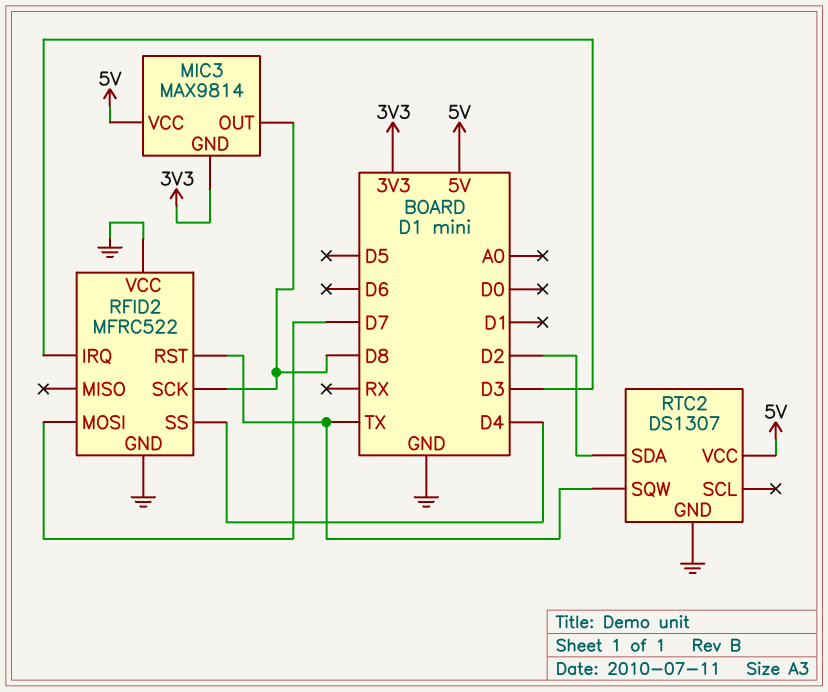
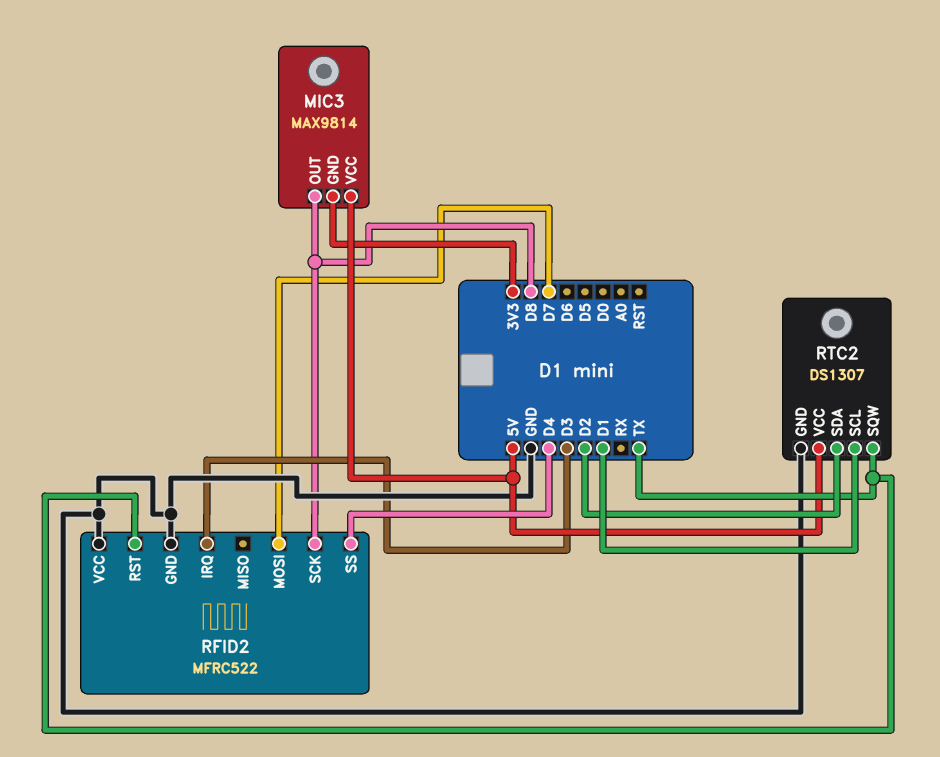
RTC2 pin SCL: none -> D1

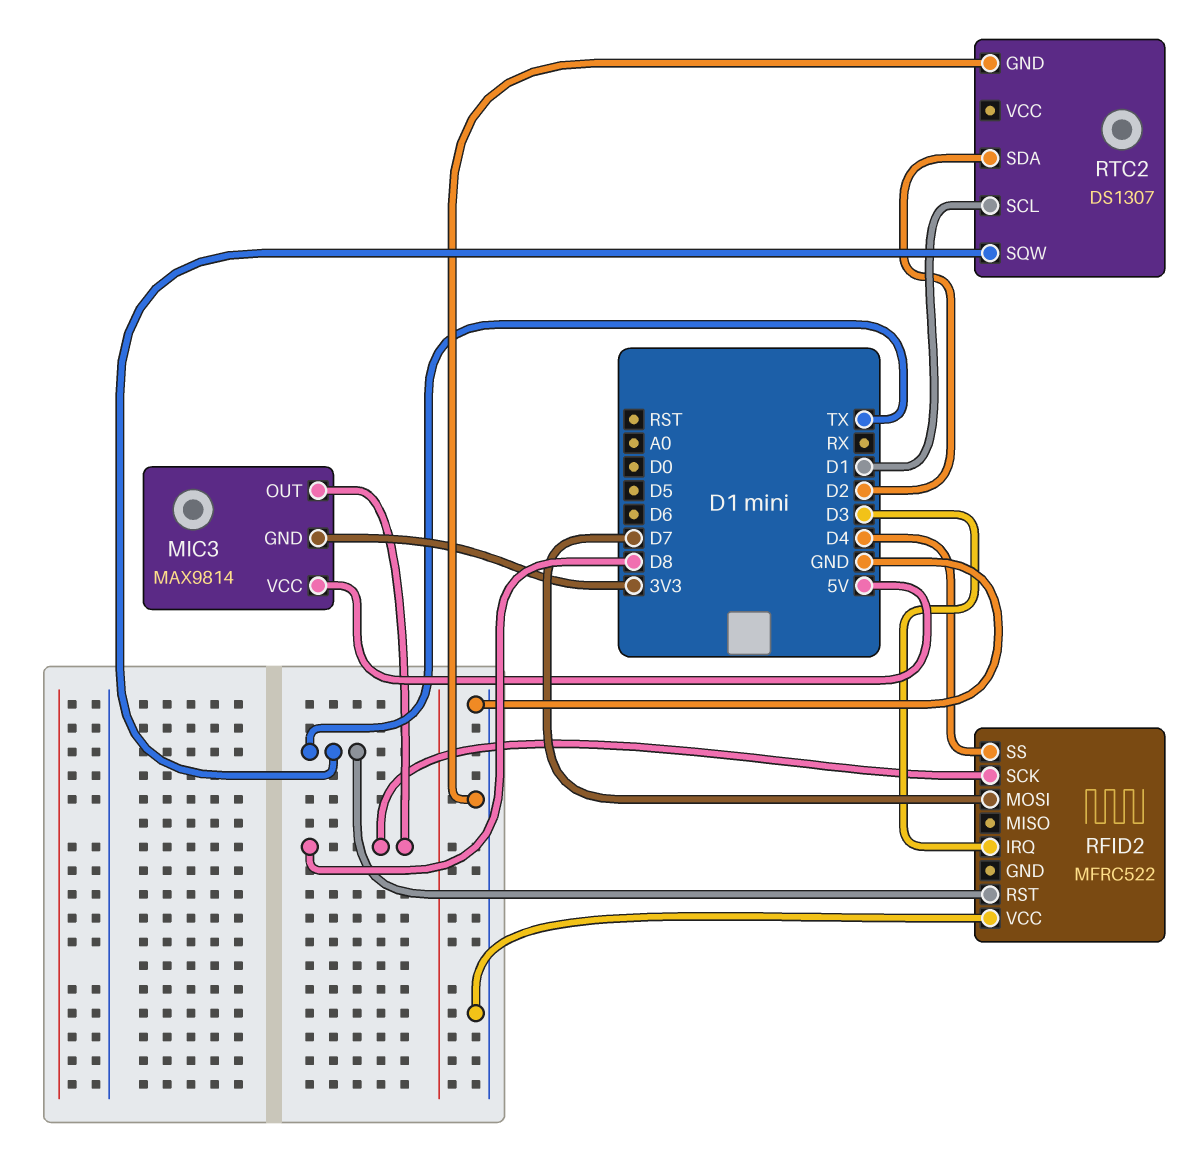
RFID2 pin GND: GND -> none
RTC2 pin VCC: 5V -> none

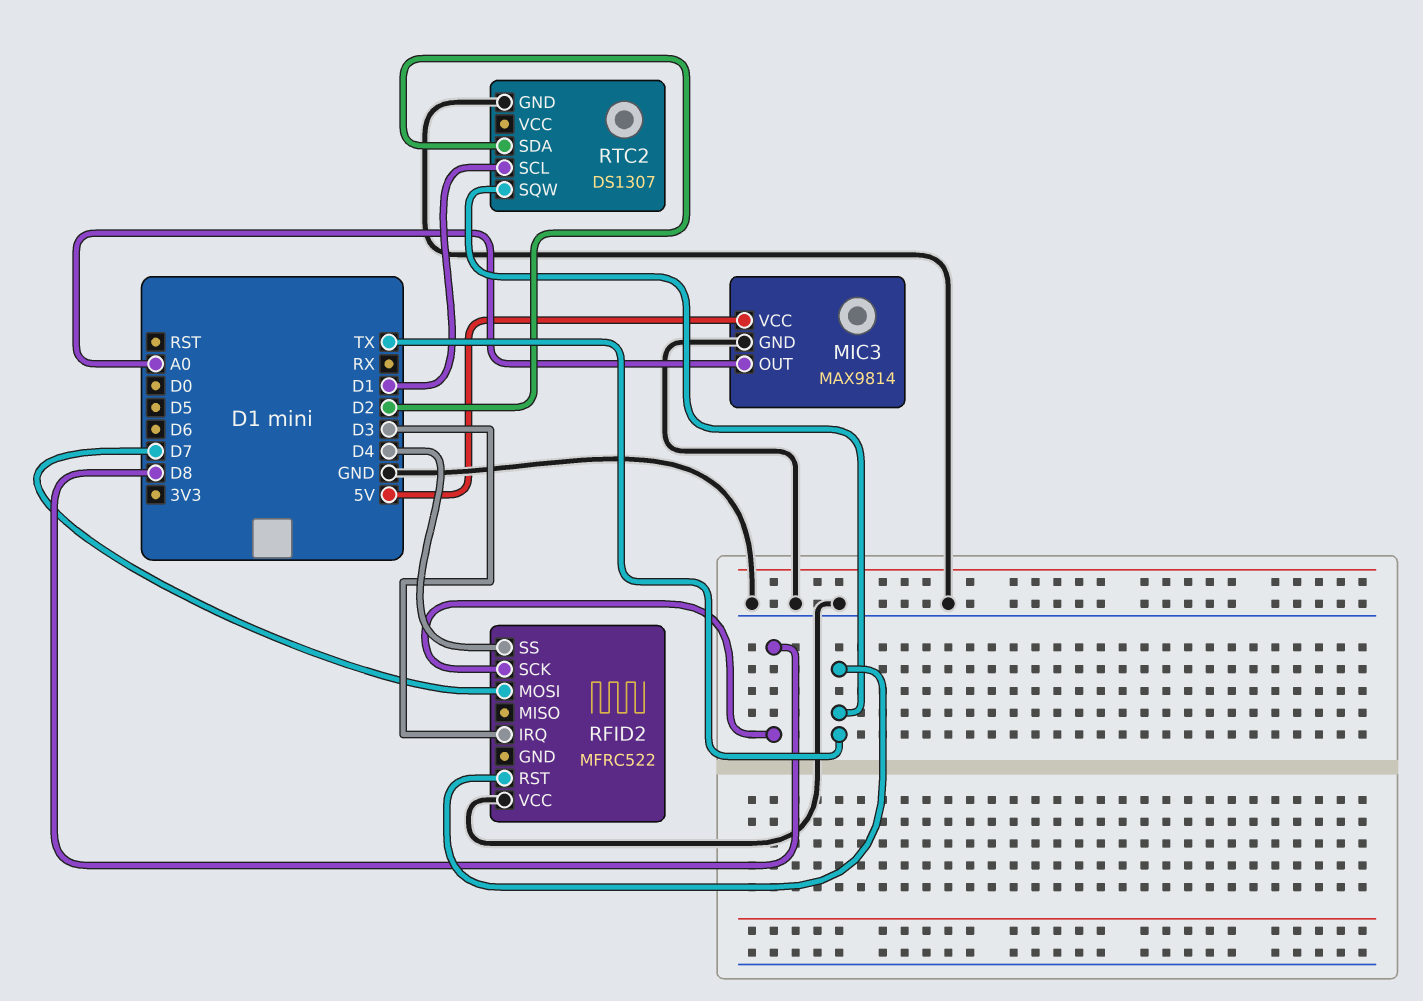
MIC3 pin GND: 3V3 -> GND
MIC3 pin OUT: D8 -> A0

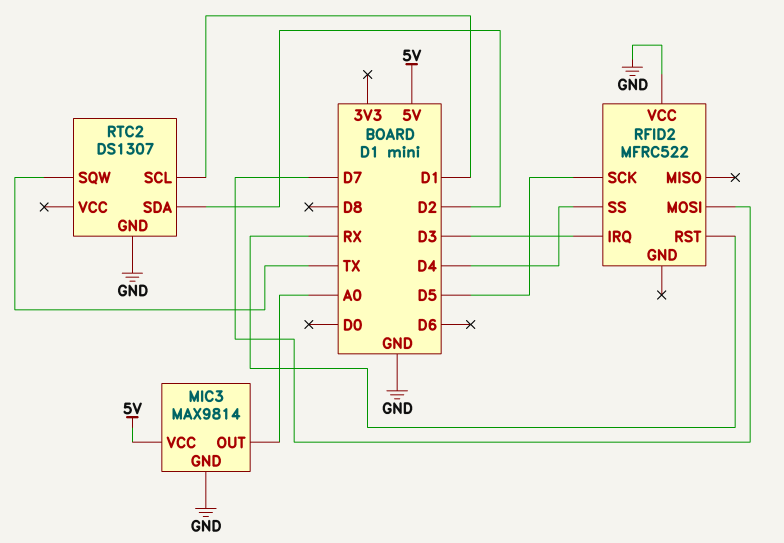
RFID2 pin RST: TX -> RX
RFID2 pin SCK: D8 -> D5

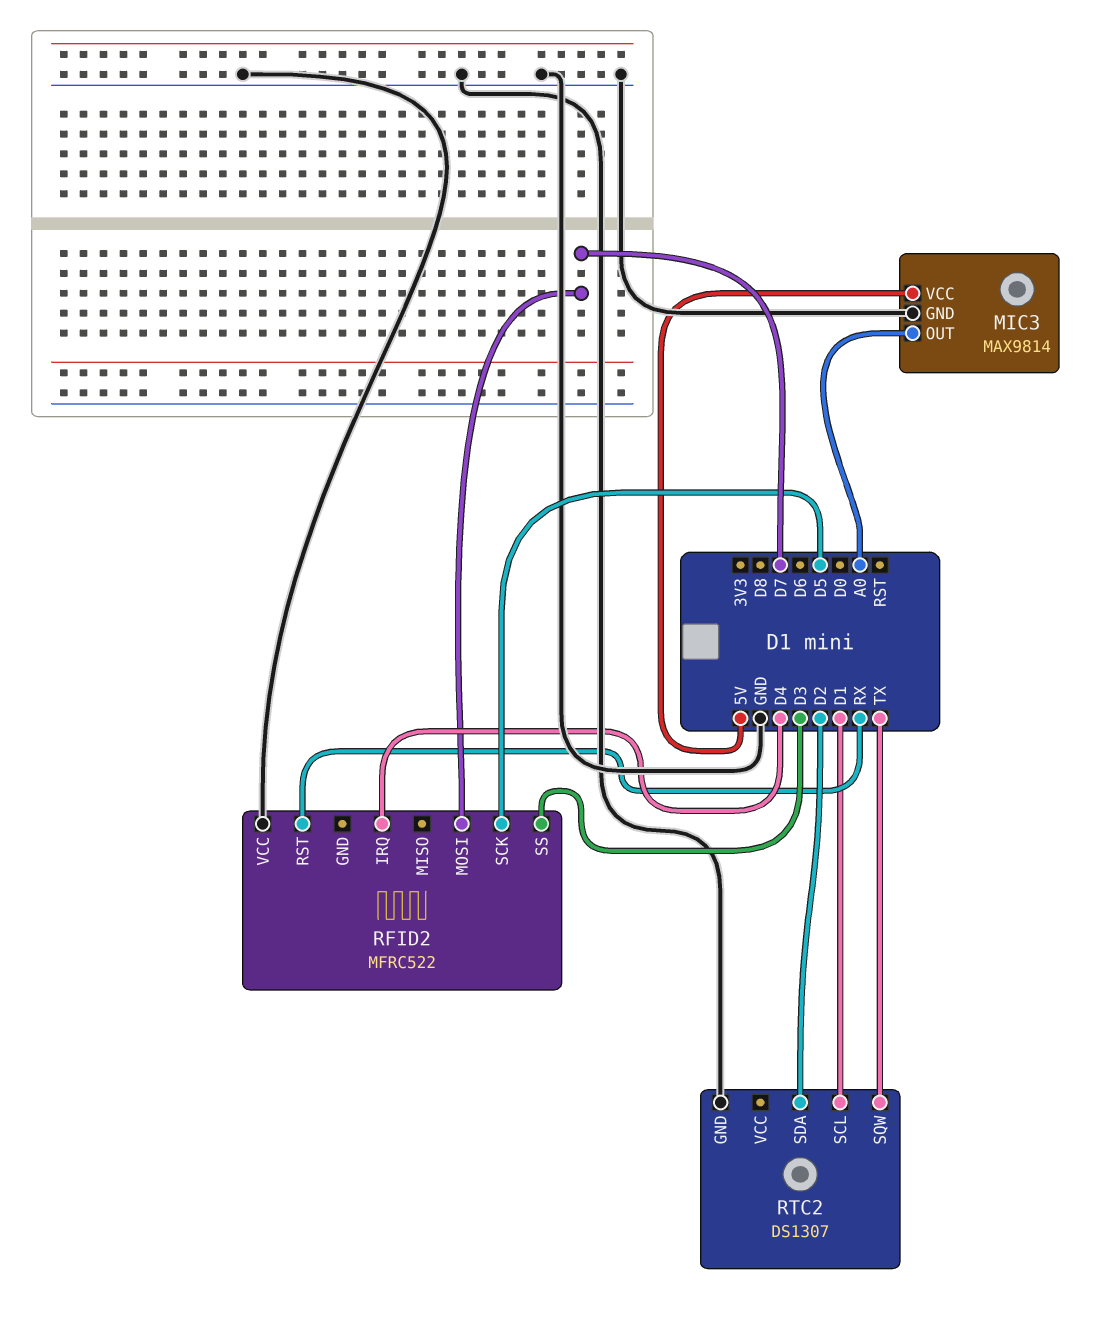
RFID2 pin IRQ: D3 -> D4
RFID2 pin SS: D4 -> D3

